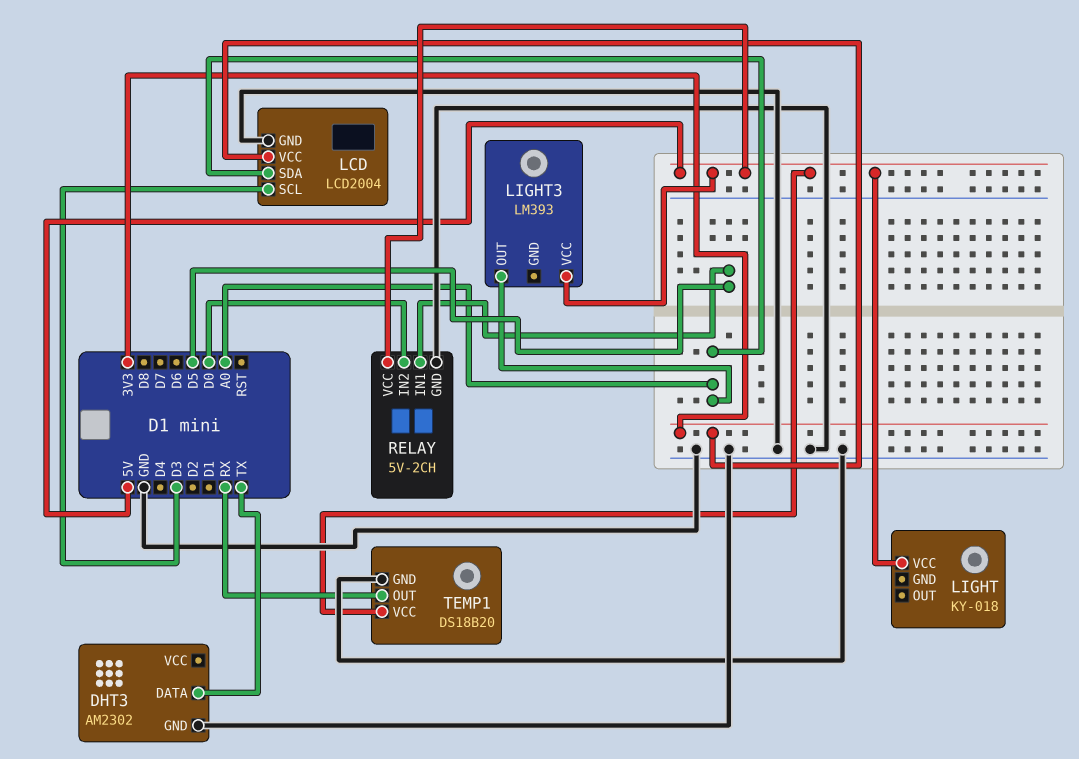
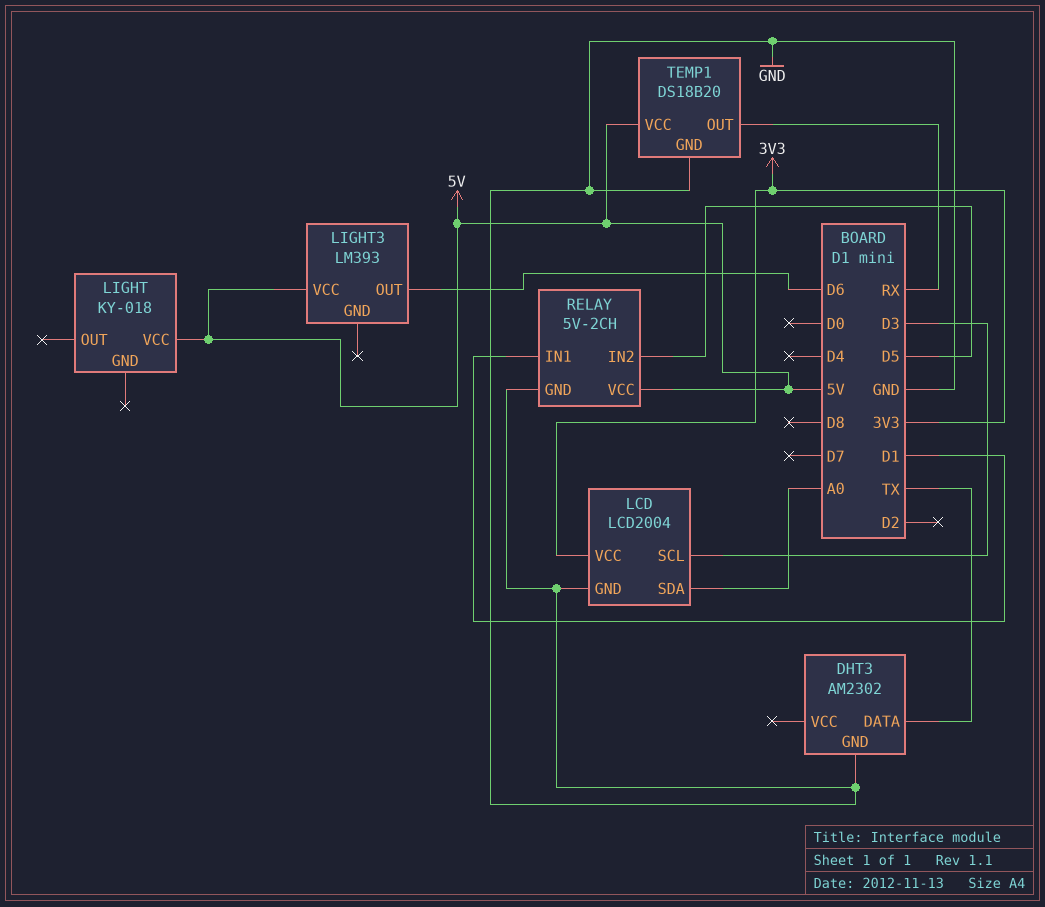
LIGHT3 pin OUT: A0 -> D6
RELAY pin IN1: D5 -> D1
RELAY pin IN2: D0 -> D5

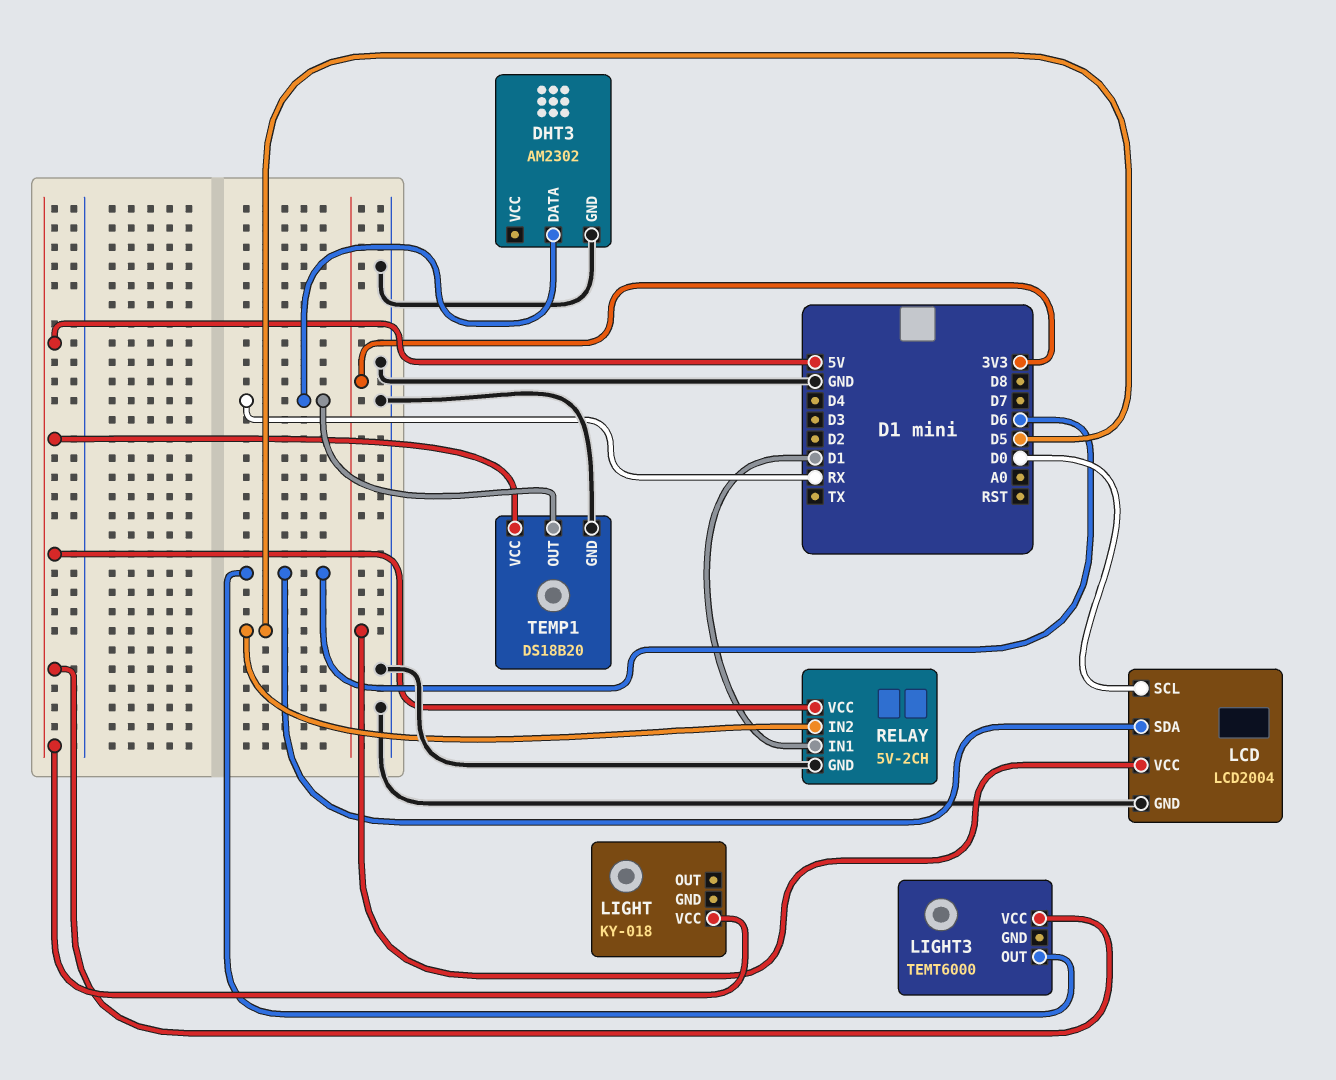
DHT3 pin DATA: TX -> RX
LCD pin SCL: D3 -> D0
LCD pin SDA: A0 -> D6
LIGHT3: LM393 -> TEMT6000

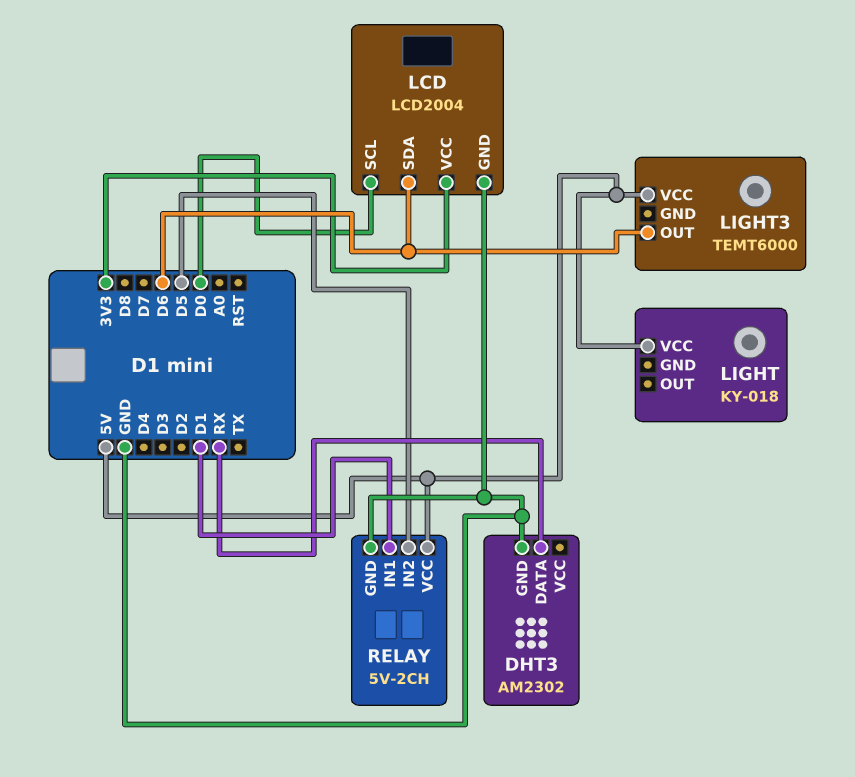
TEMP1: DS18B20 -> none
TEMP1 pin GND: GND -> none
TEMP1 pin OUT: RX -> none
TEMP1 pin VCC: 5V -> none

